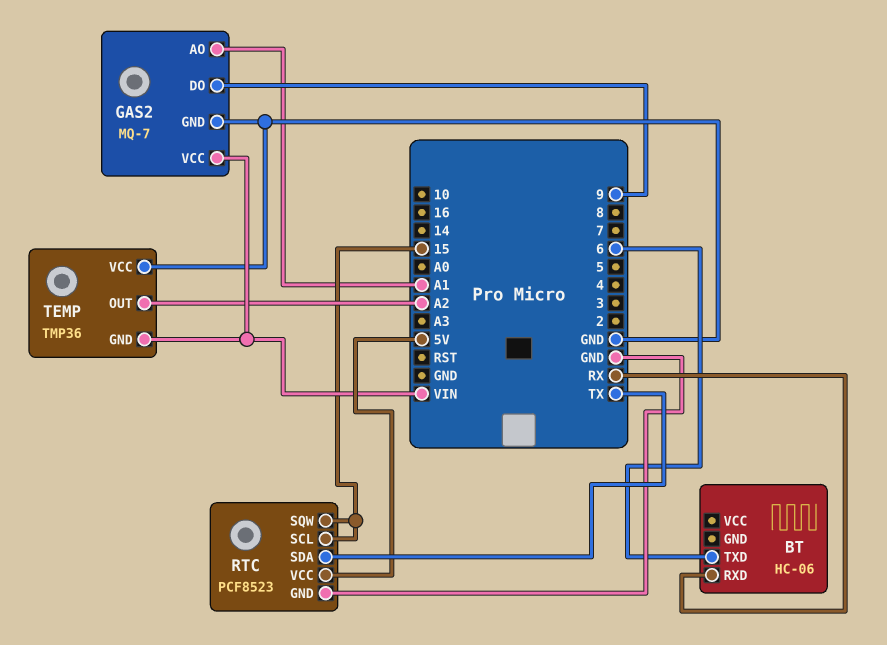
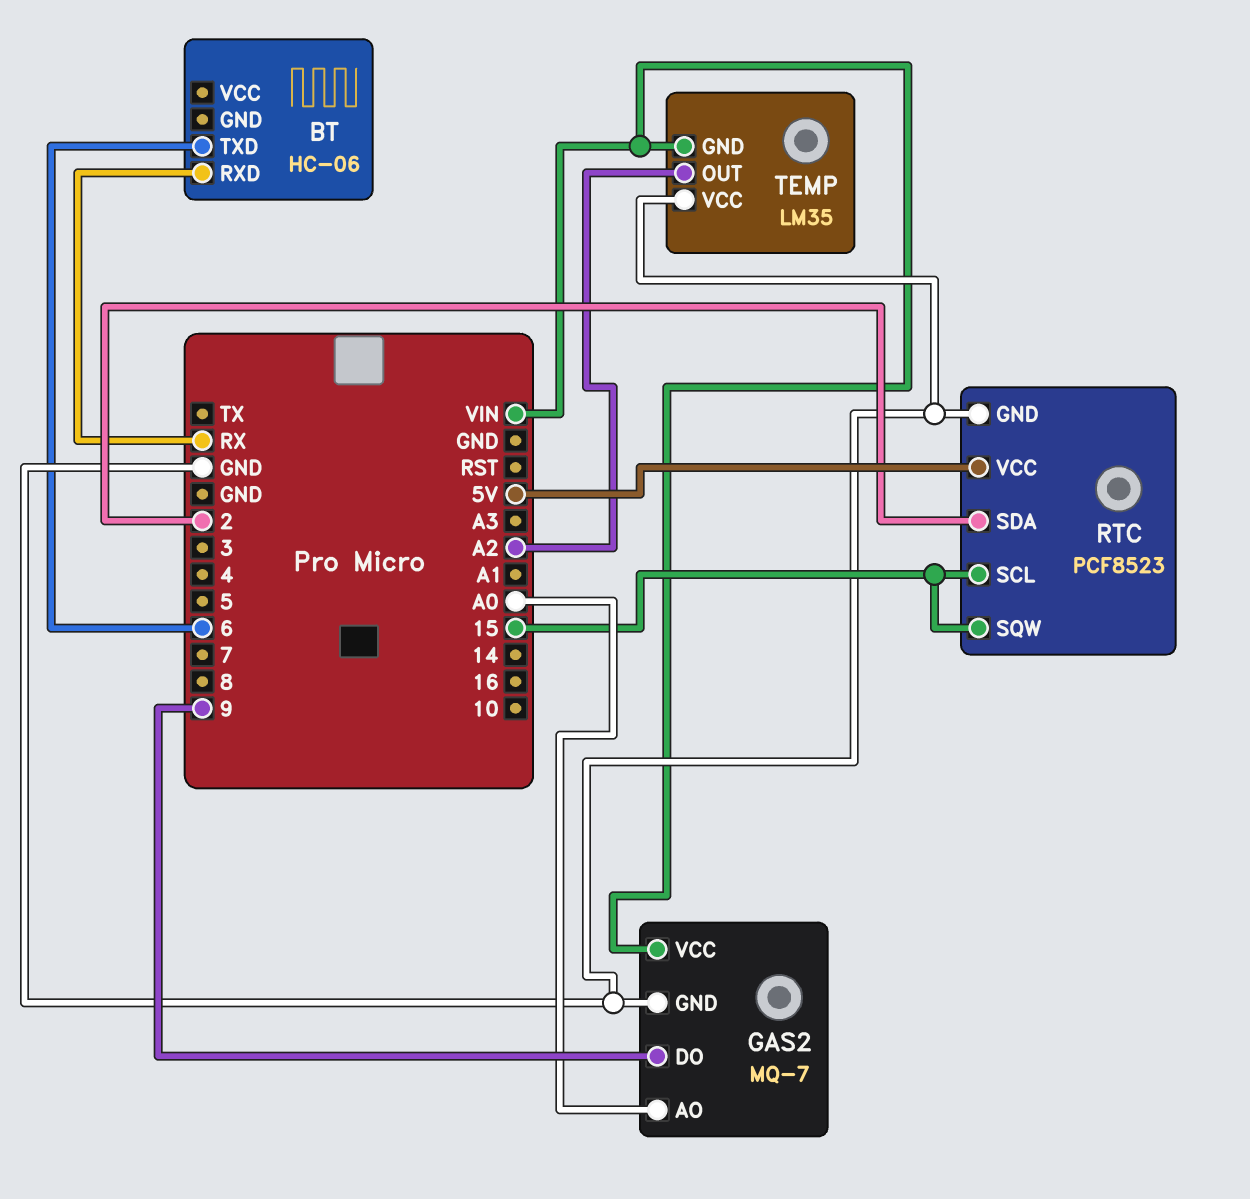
GAS2 pin AO: A1 -> A0
RTC pin SDA: TX -> 2
TEMP: TMP36 -> LM35

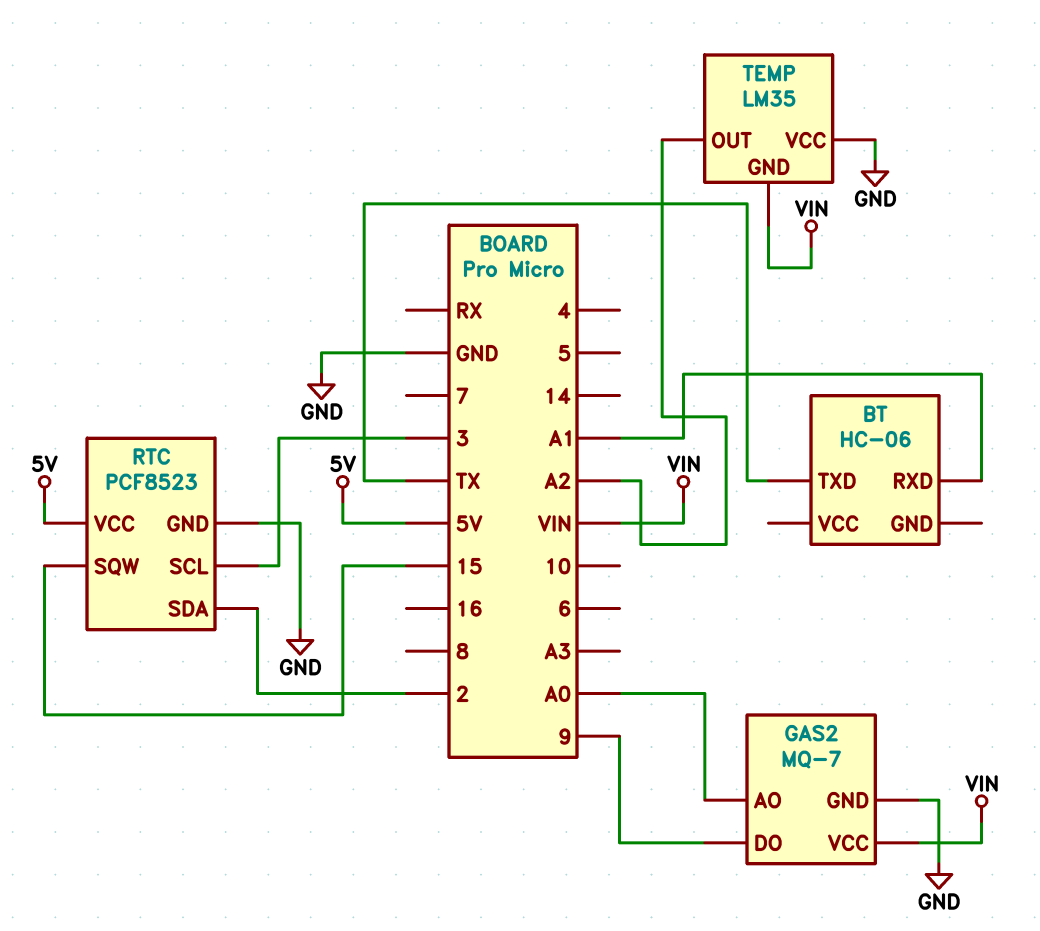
BT pin RXD: RX -> A1
BT pin TXD: 6 -> TX
RTC pin SCL: 15 -> 3

